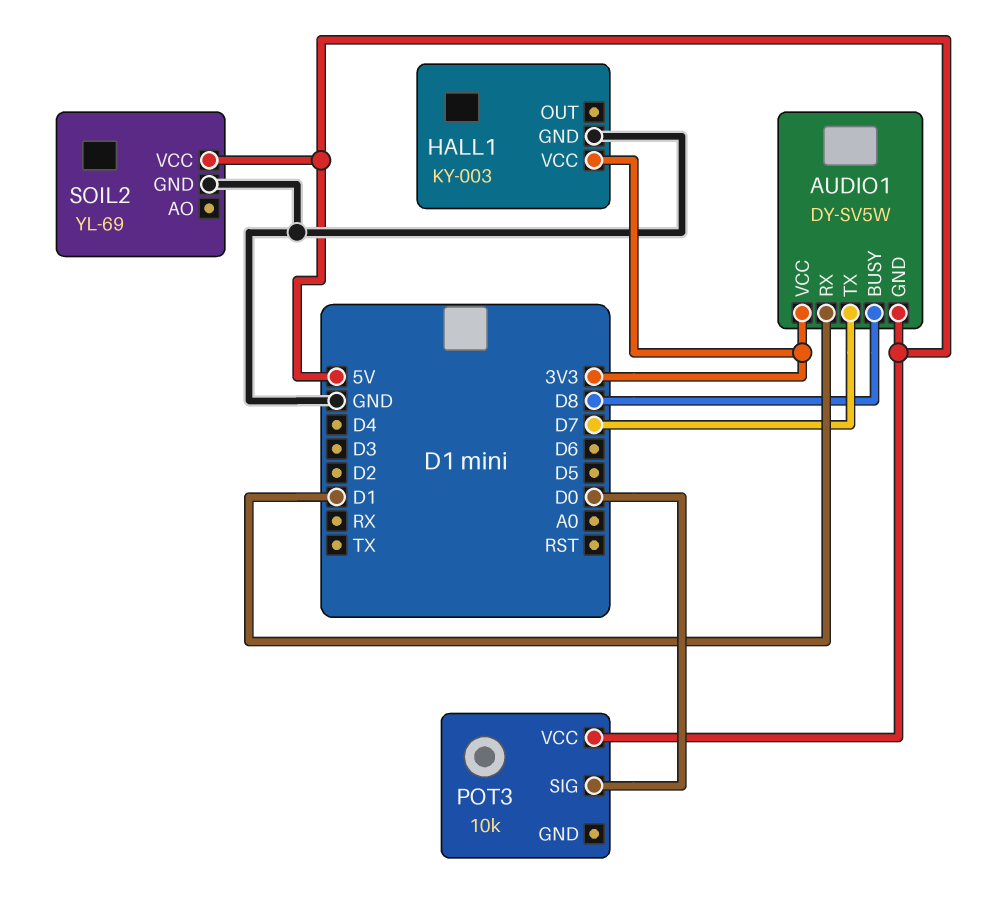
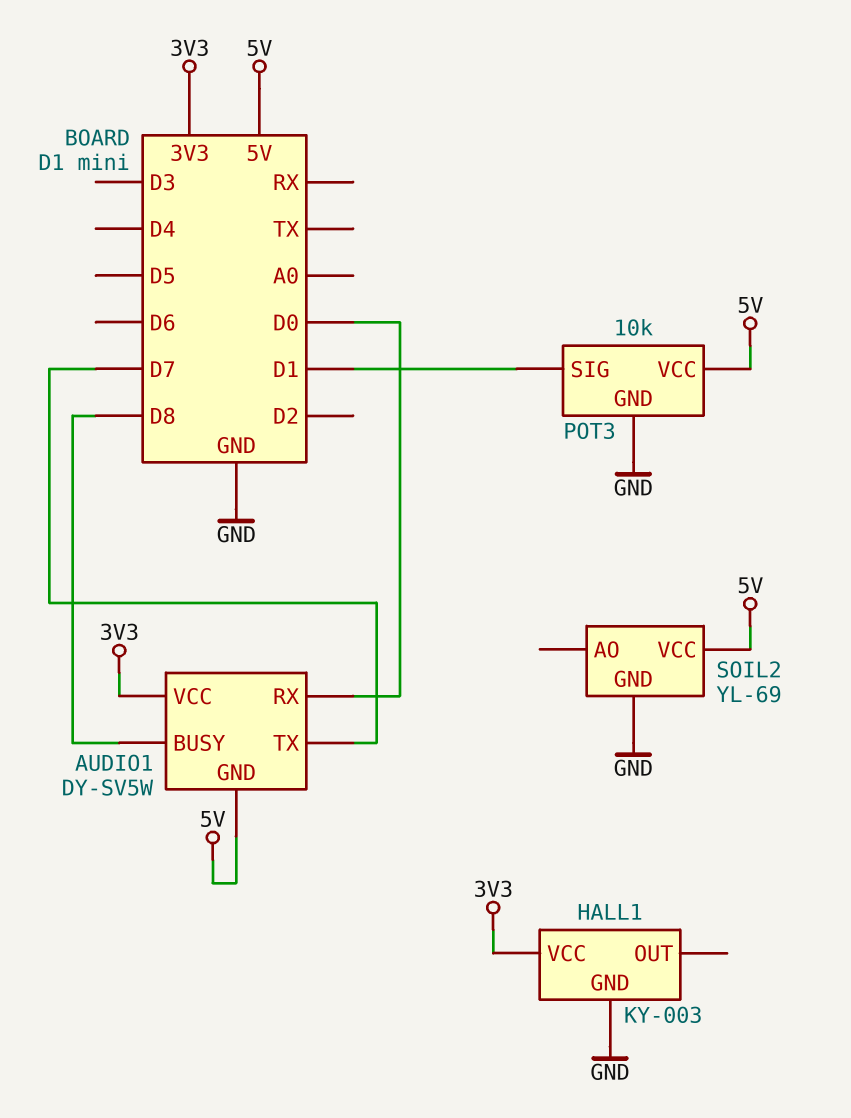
AUDIO1 pin RX: D1 -> D0
POT3 pin GND: none -> GND
POT3 pin SIG: D0 -> D1

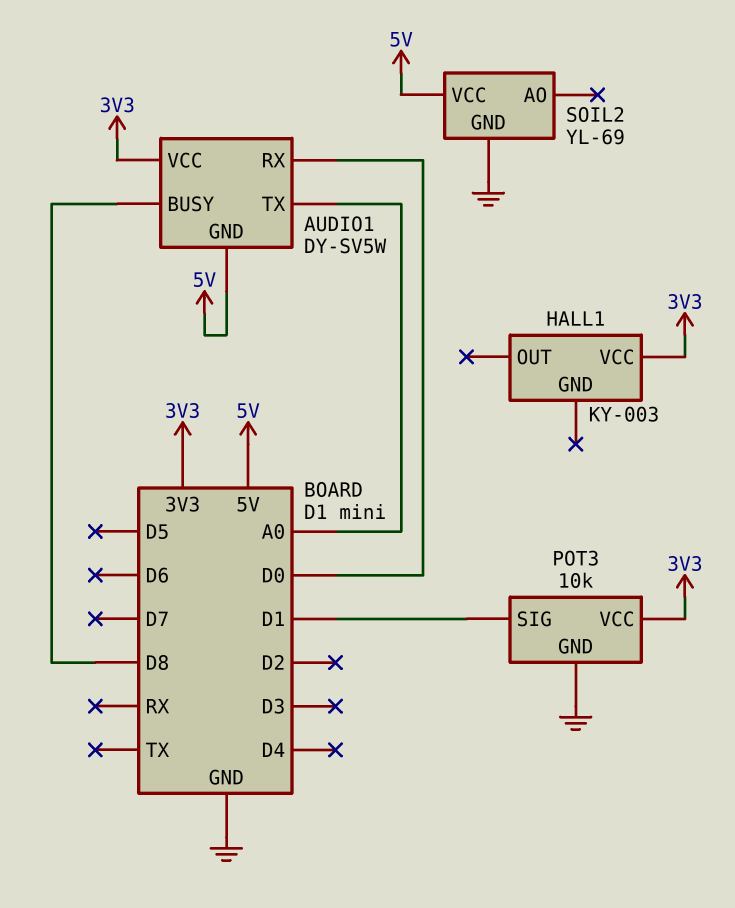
AUDIO1 pin TX: D7 -> A0
HALL1 pin GND: GND -> none
POT3 pin VCC: 5V -> 3V3

